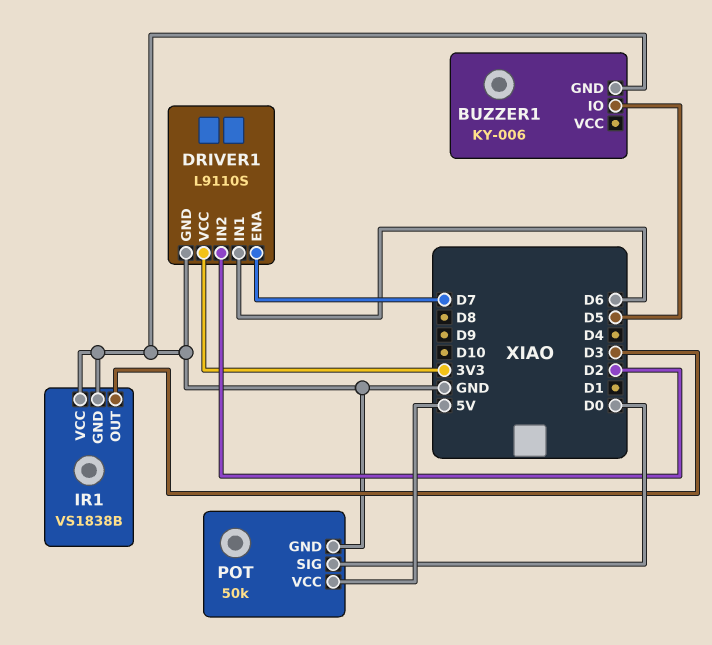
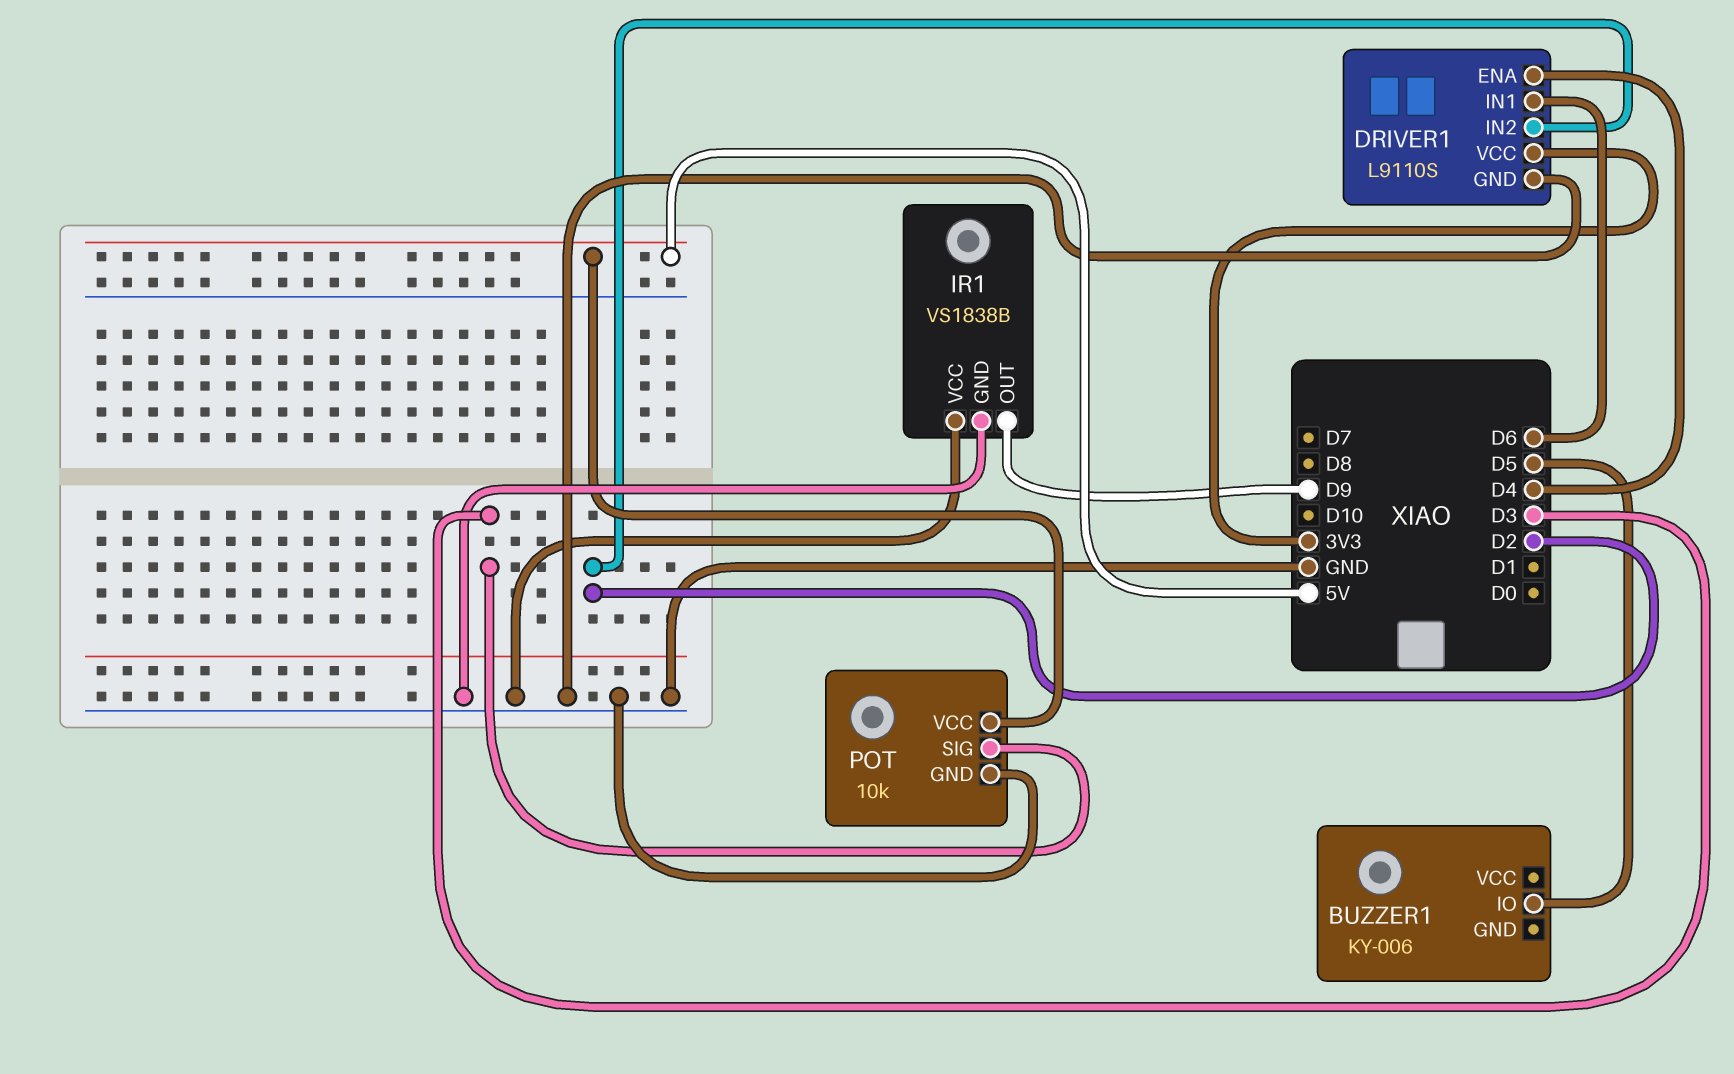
BUZZER1 pin GND: GND -> none
DRIVER1 pin ENA: D7 -> D4
IR1 pin OUT: D3 -> D9
POT: 50k -> 10k
POT pin SIG: D0 -> D3

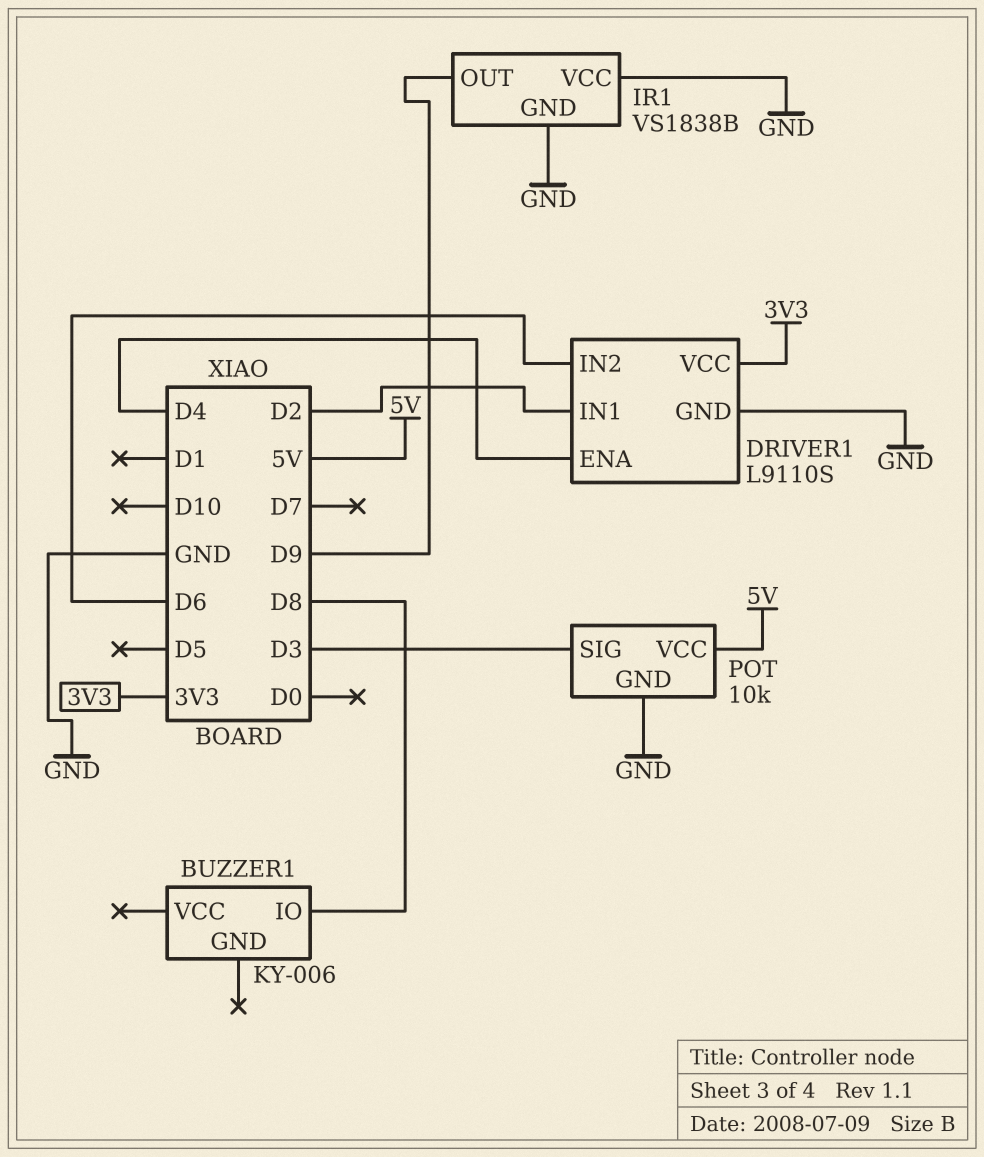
BUZZER1 pin IO: D5 -> D8
DRIVER1 pin IN1: D6 -> D2
DRIVER1 pin IN2: D2 -> D6

